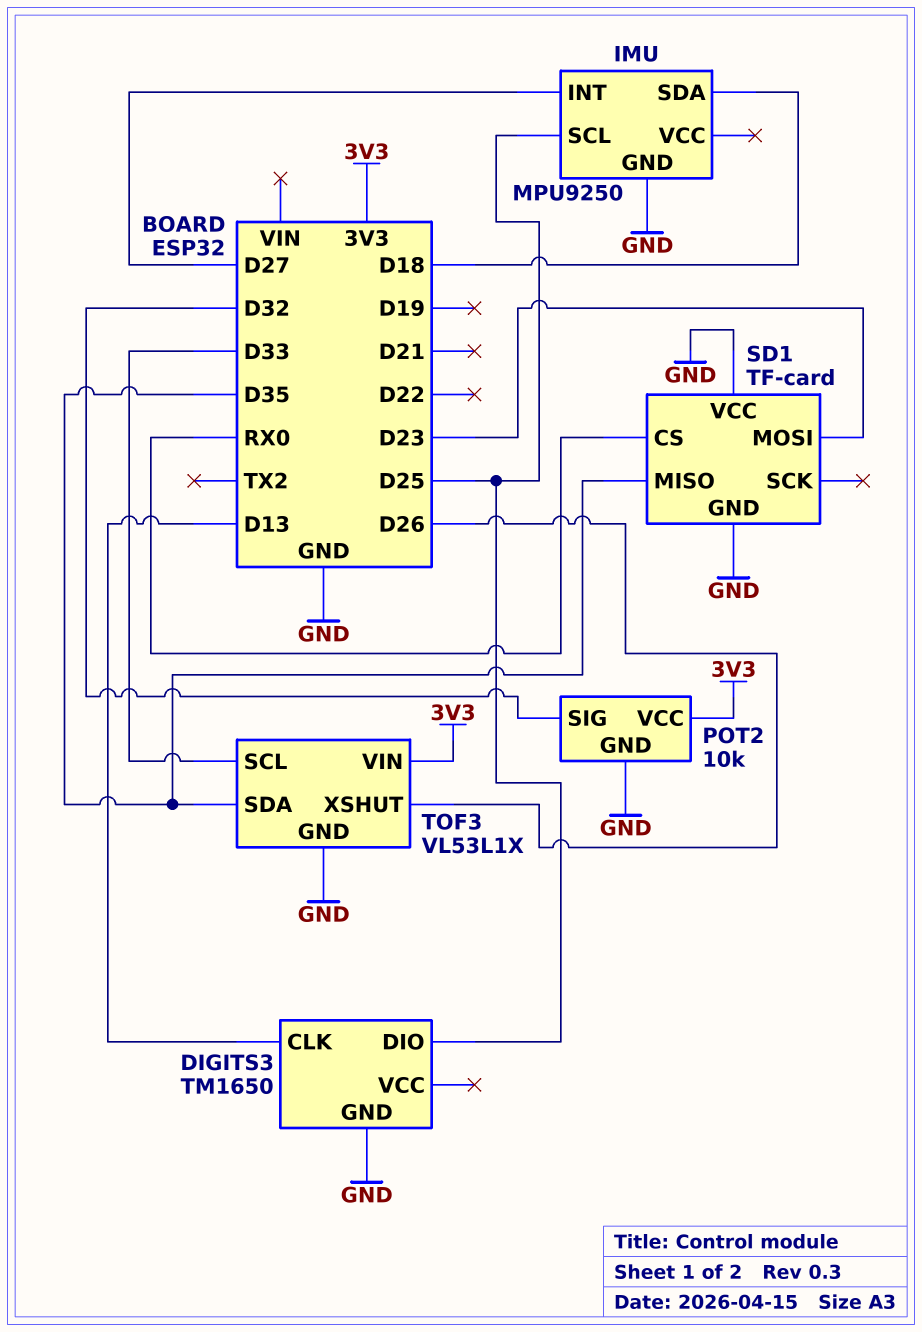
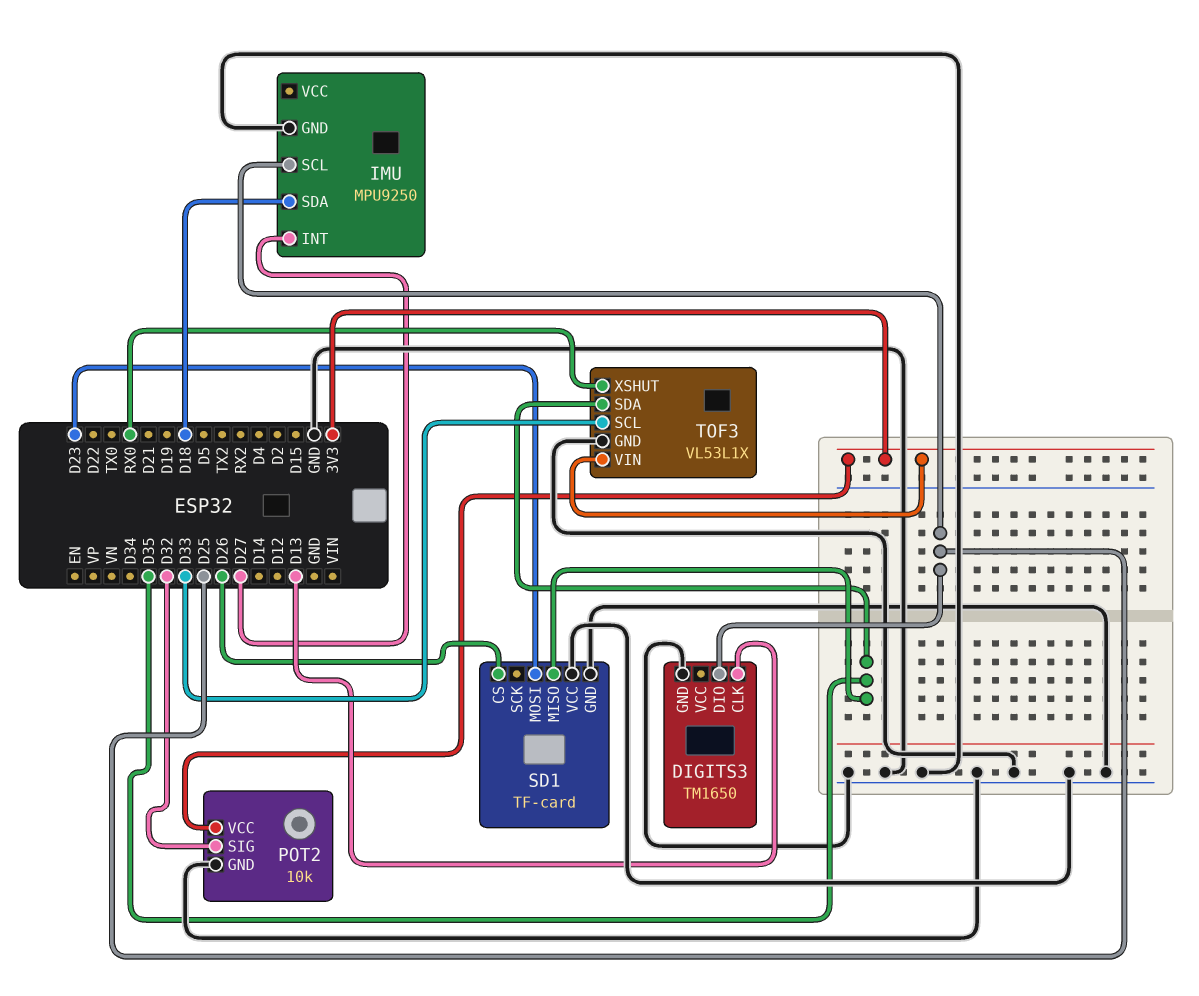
SD1 pin CS: RX0 -> D26
TOF3 pin XSHUT: D26 -> RX0

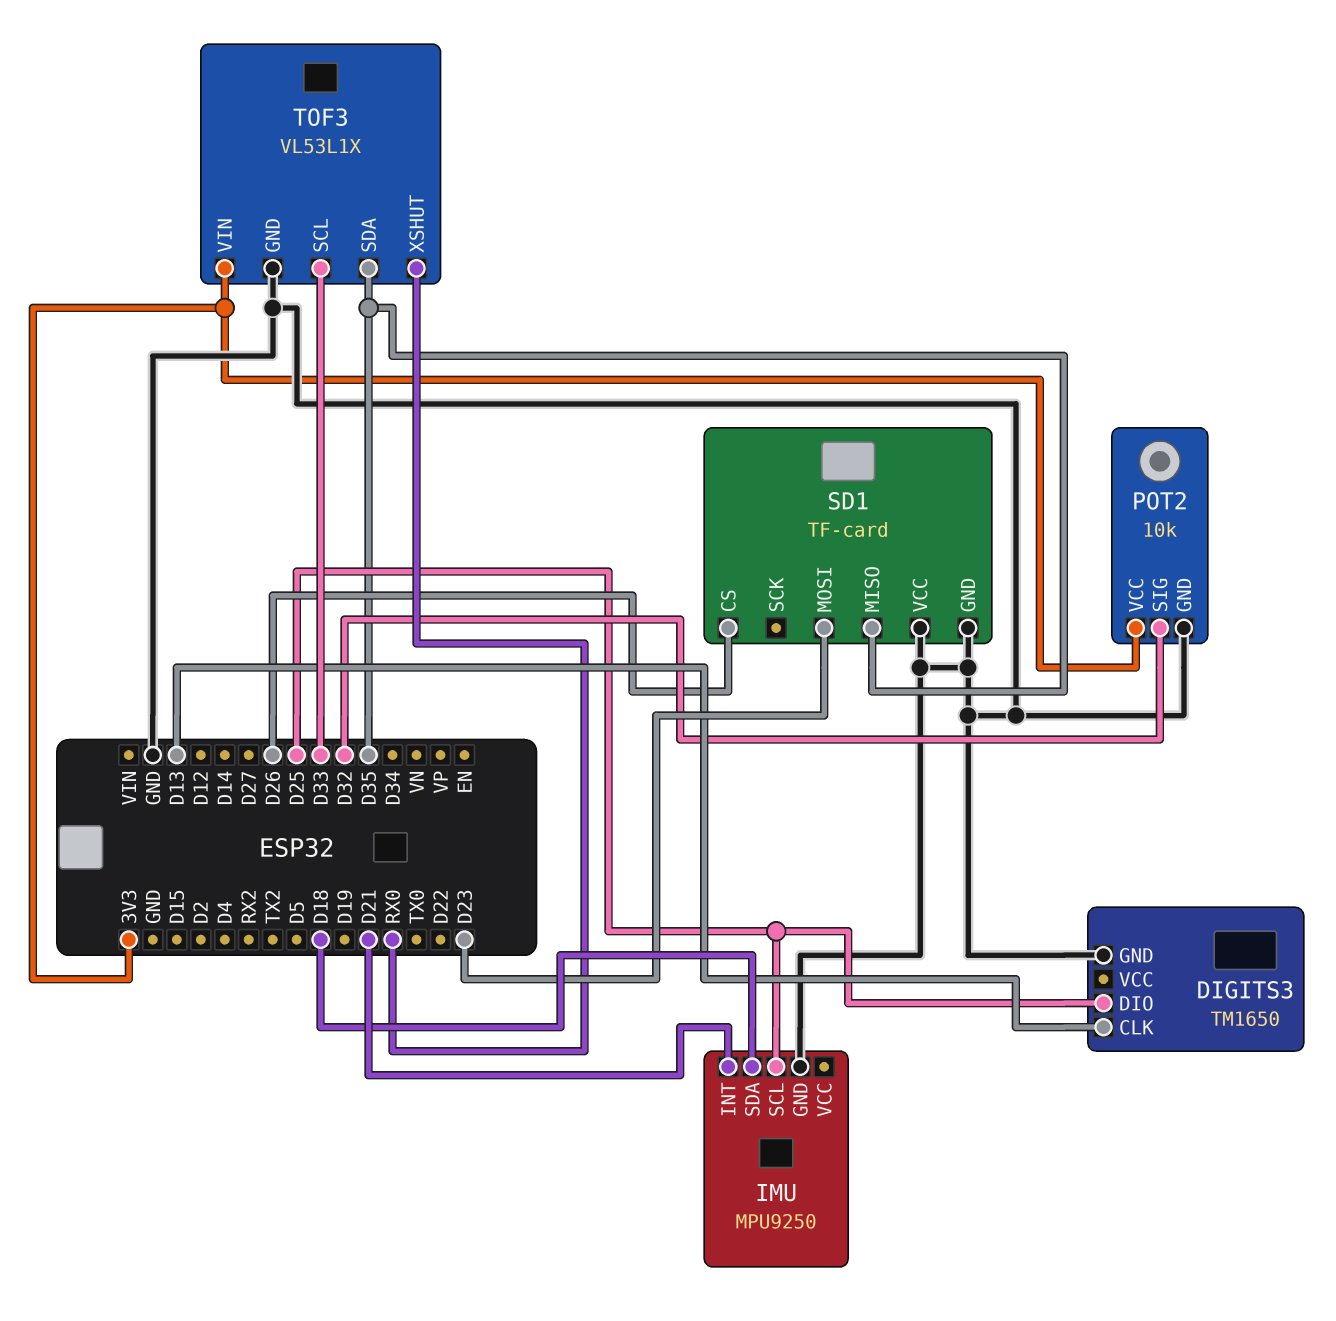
IMU pin INT: D27 -> D21

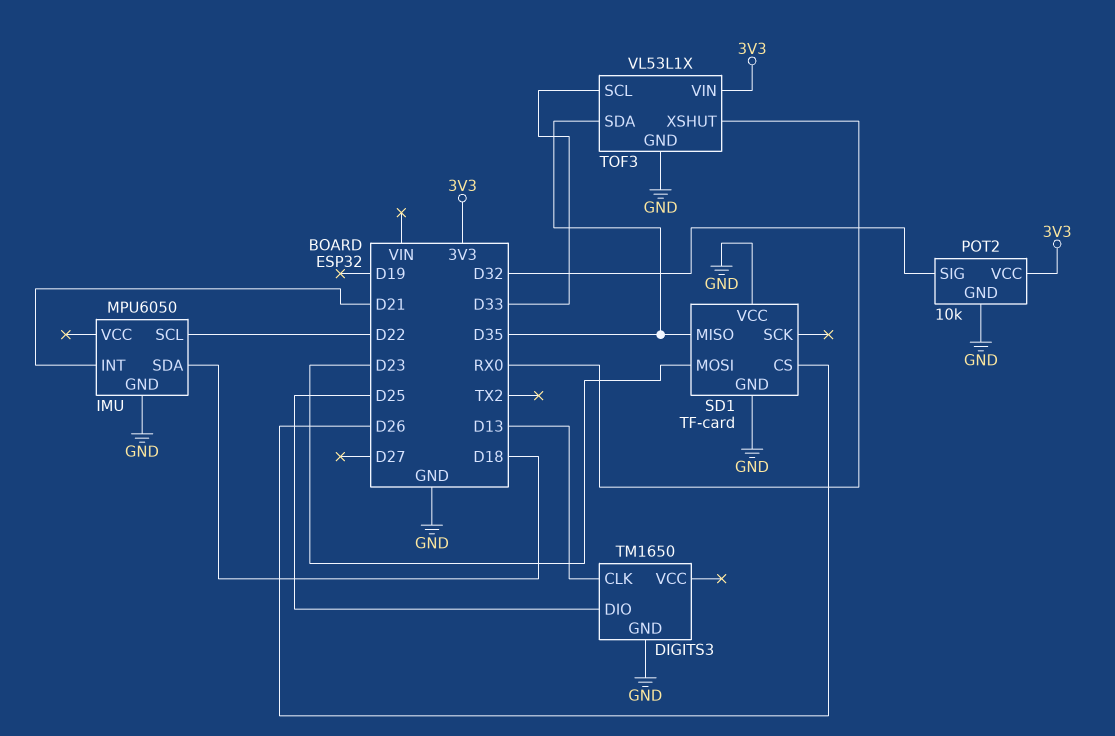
IMU: MPU9250 -> MPU6050
IMU pin SCL: D25 -> D22

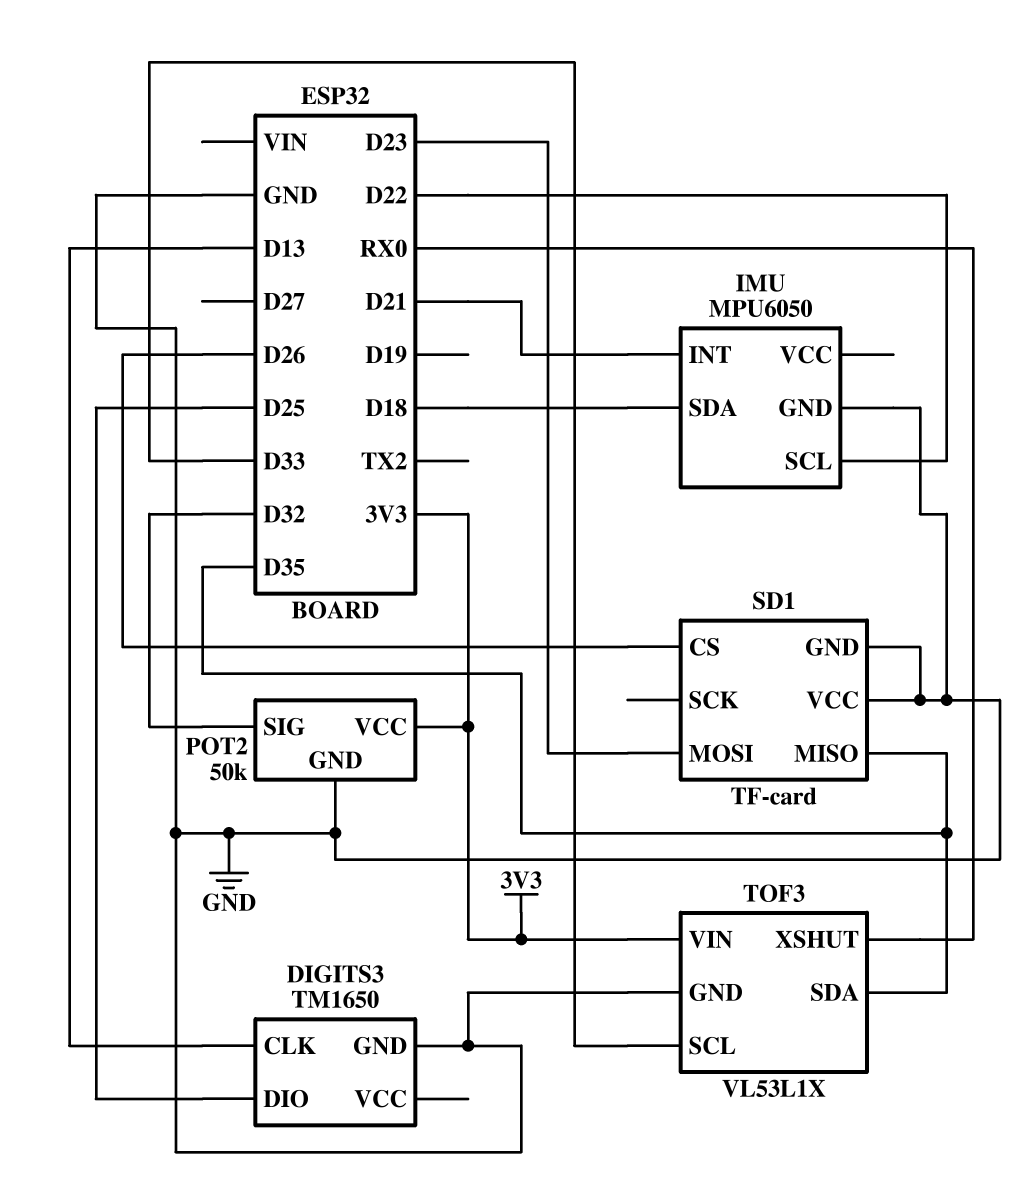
POT2: 10k -> 50k

